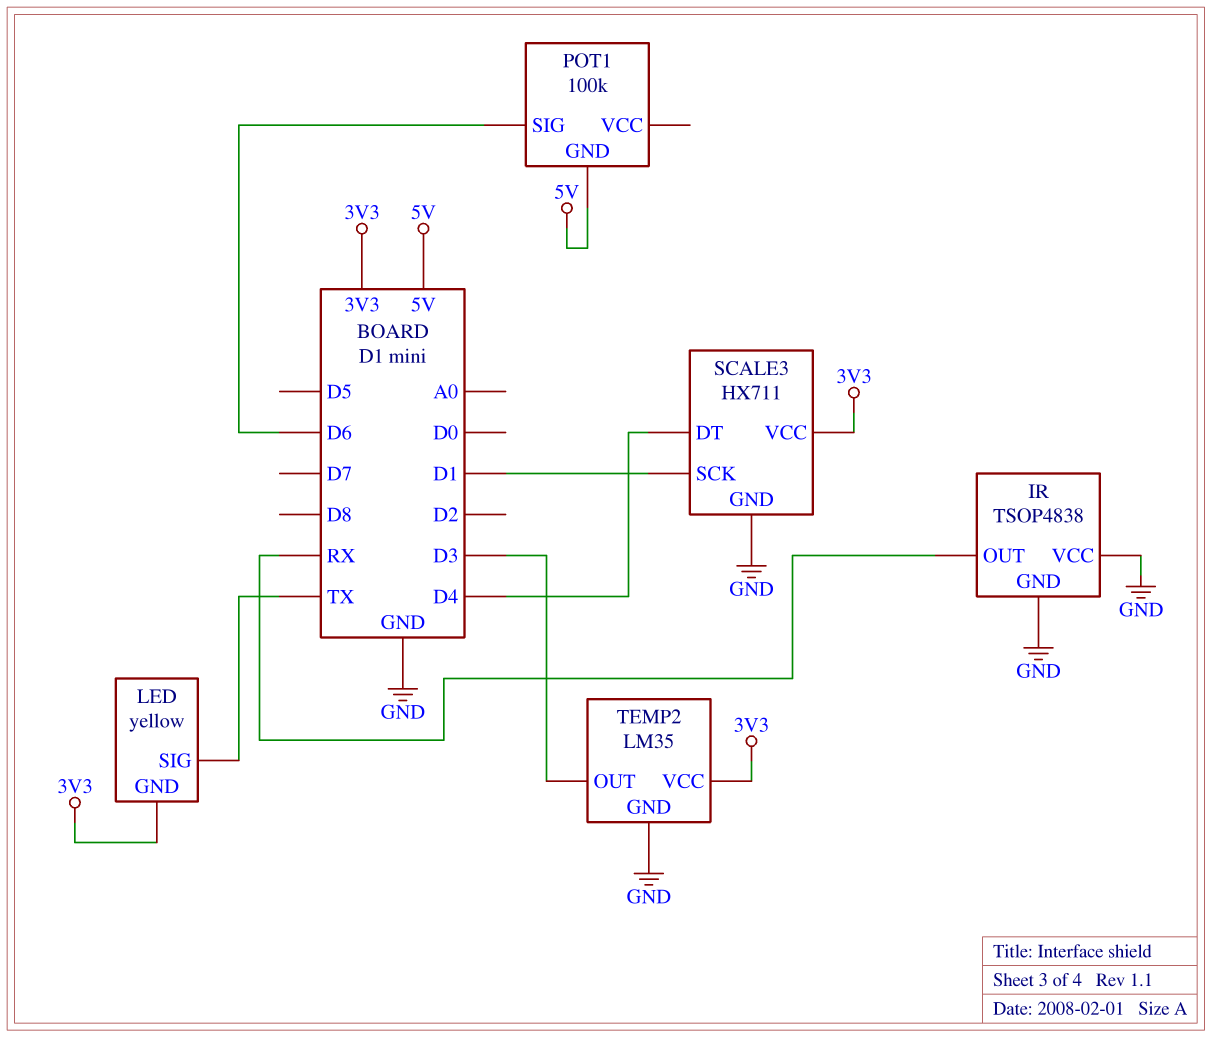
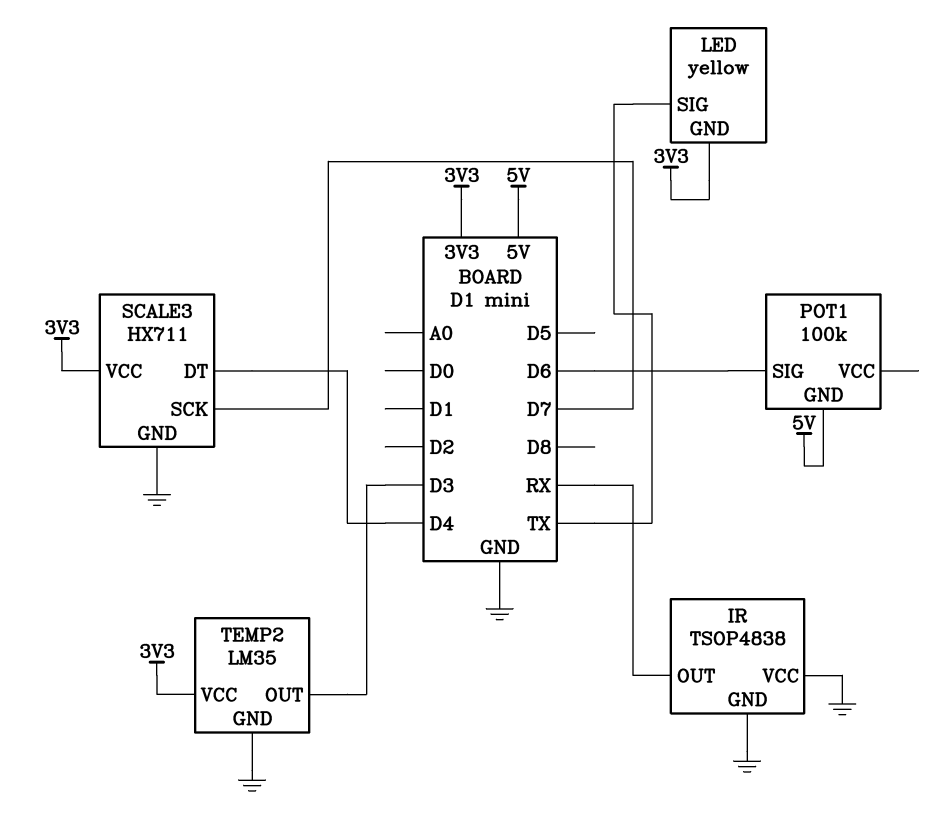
SCALE3 pin SCK: D1 -> D7

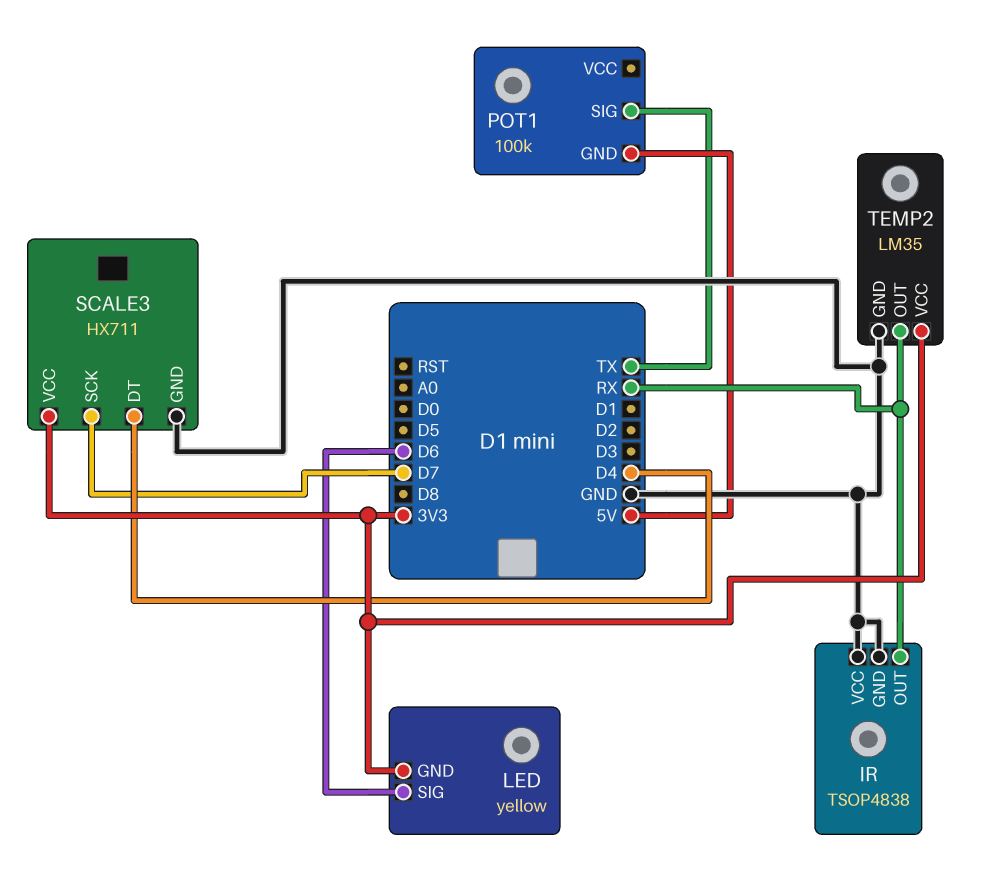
LED pin SIG: TX -> D6
POT1 pin SIG: D6 -> TX
TEMP2 pin OUT: D3 -> RX

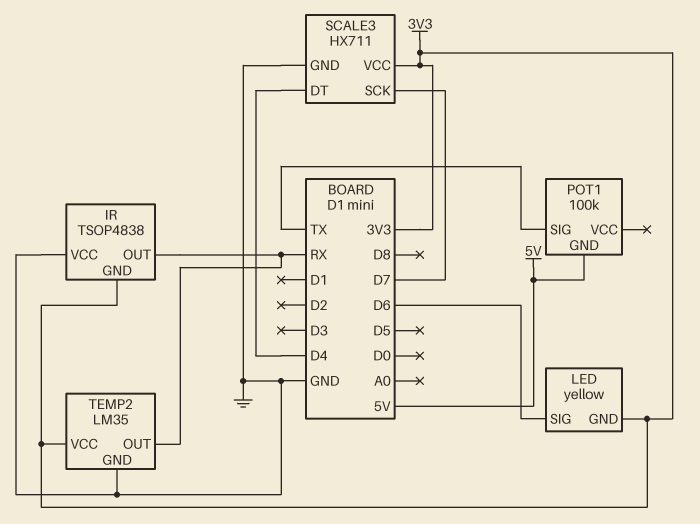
IR pin GND: GND -> 3V3

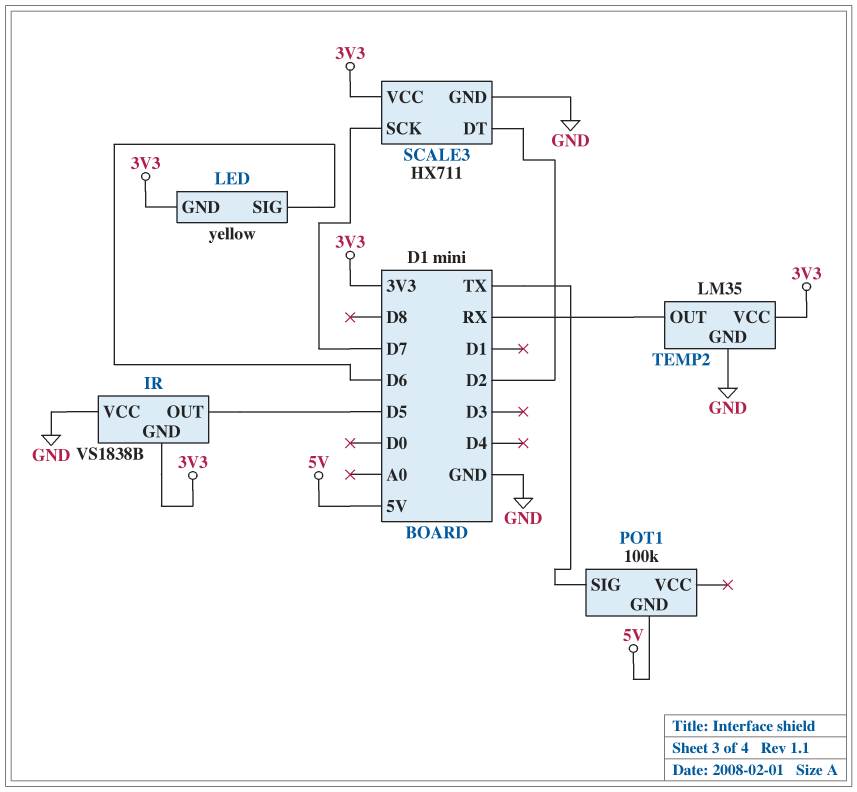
IR: TSOP4838 -> VS1838B
IR pin OUT: RX -> D5
SCALE3 pin DT: D4 -> D2

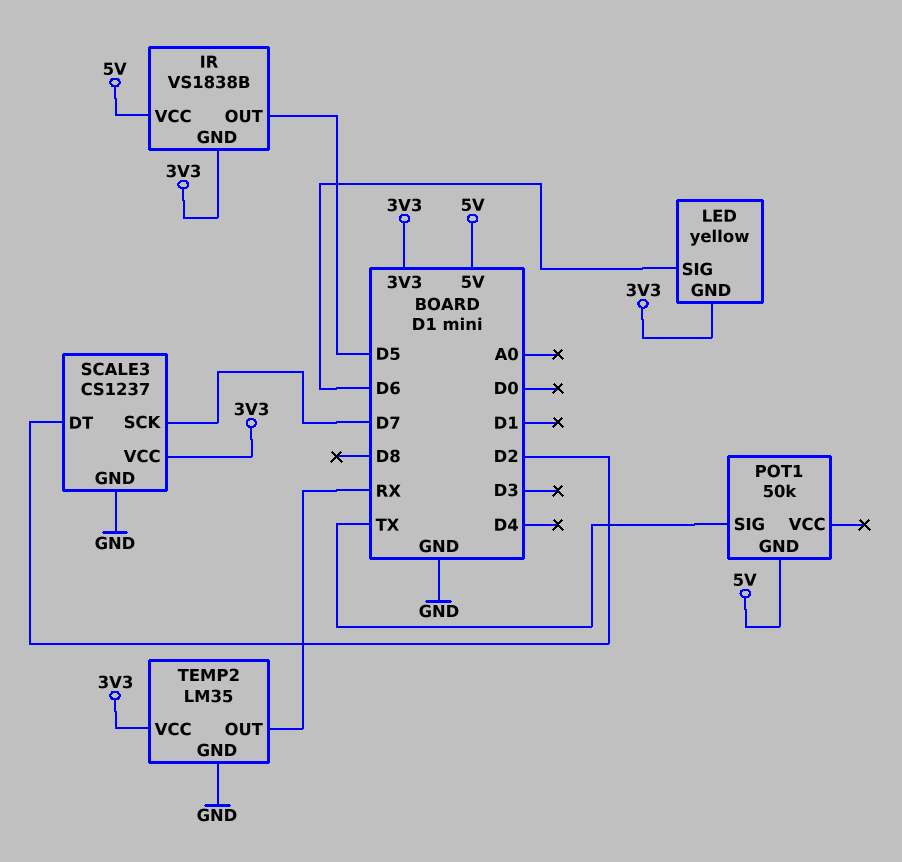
IR pin VCC: GND -> 5V
POT1: 100k -> 50k
SCALE3: HX711 -> CS1237

